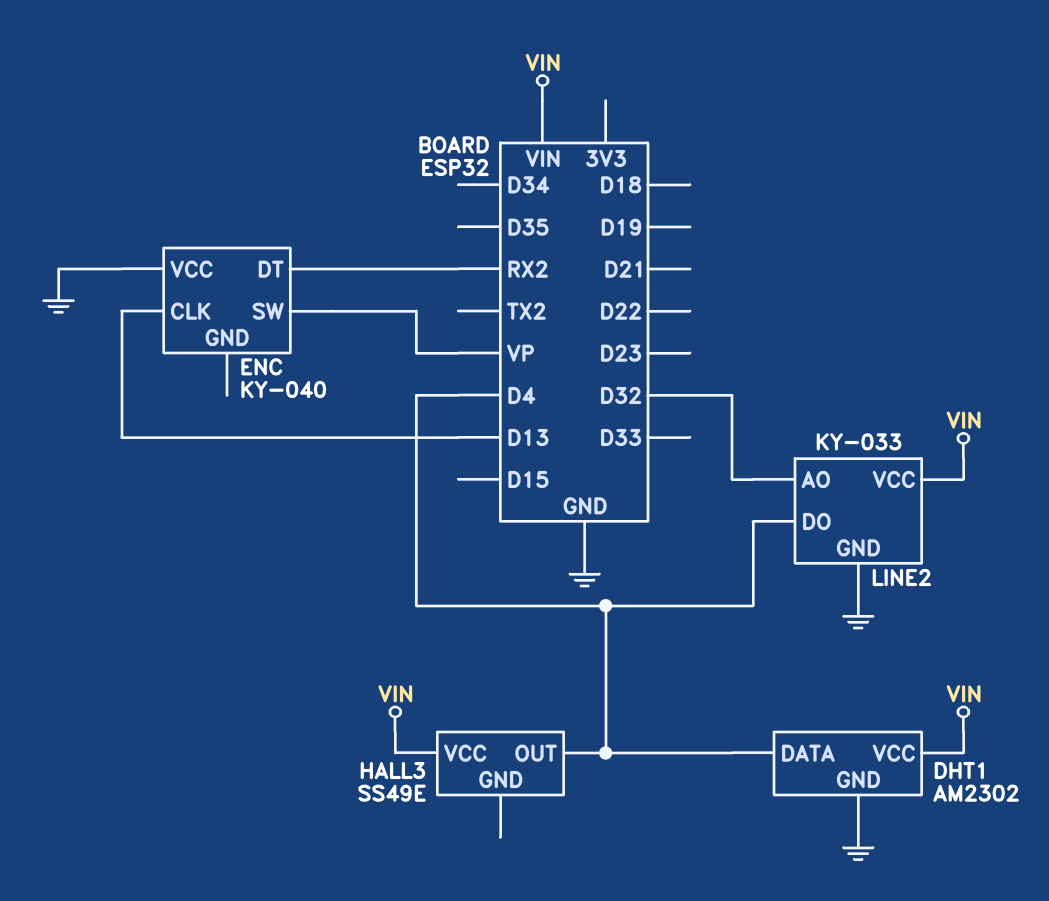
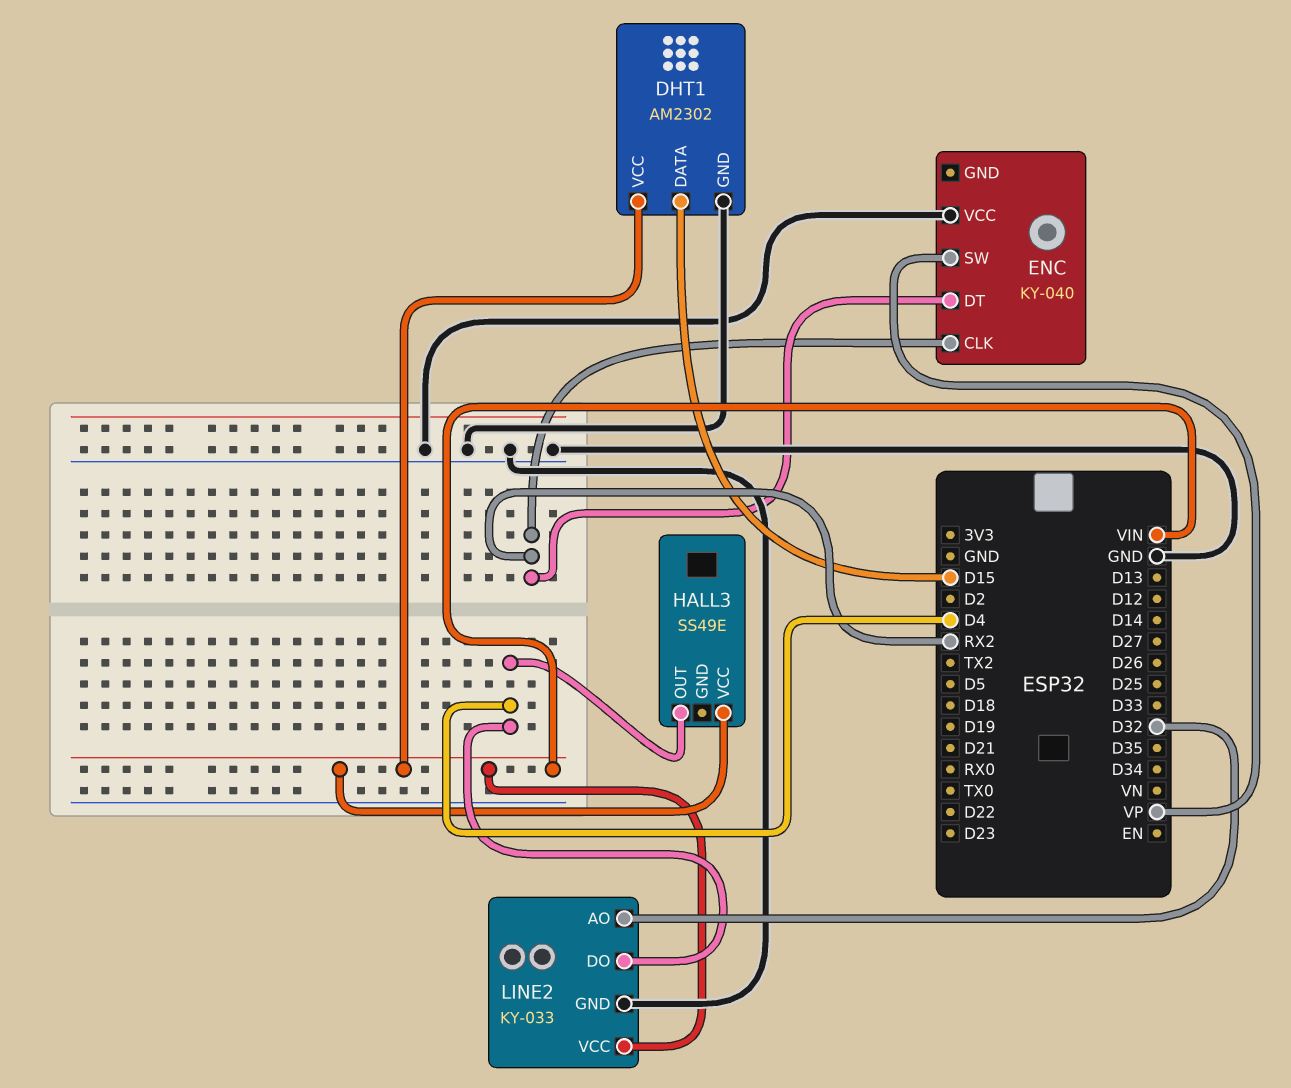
DHT1 pin DATA: D4 -> D15
ENC pin CLK: D13 -> RX2

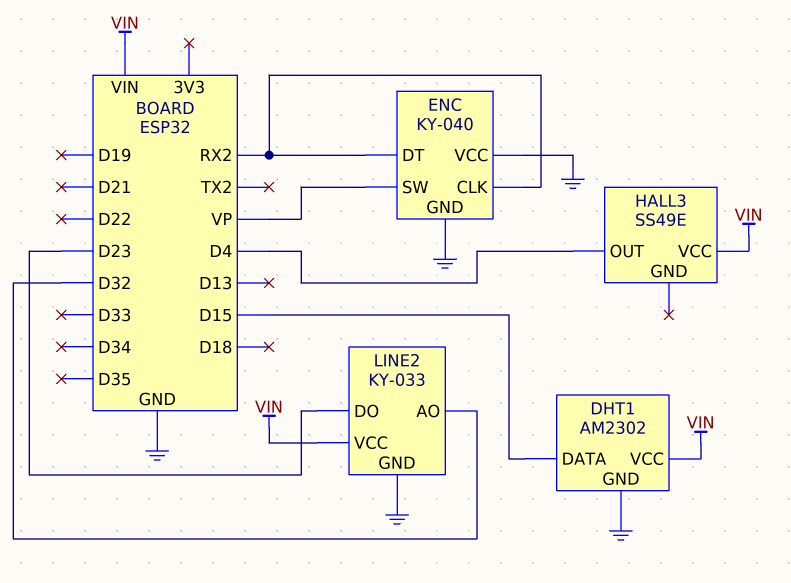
ENC pin GND: none -> GND
LINE2 pin DO: D4 -> D23

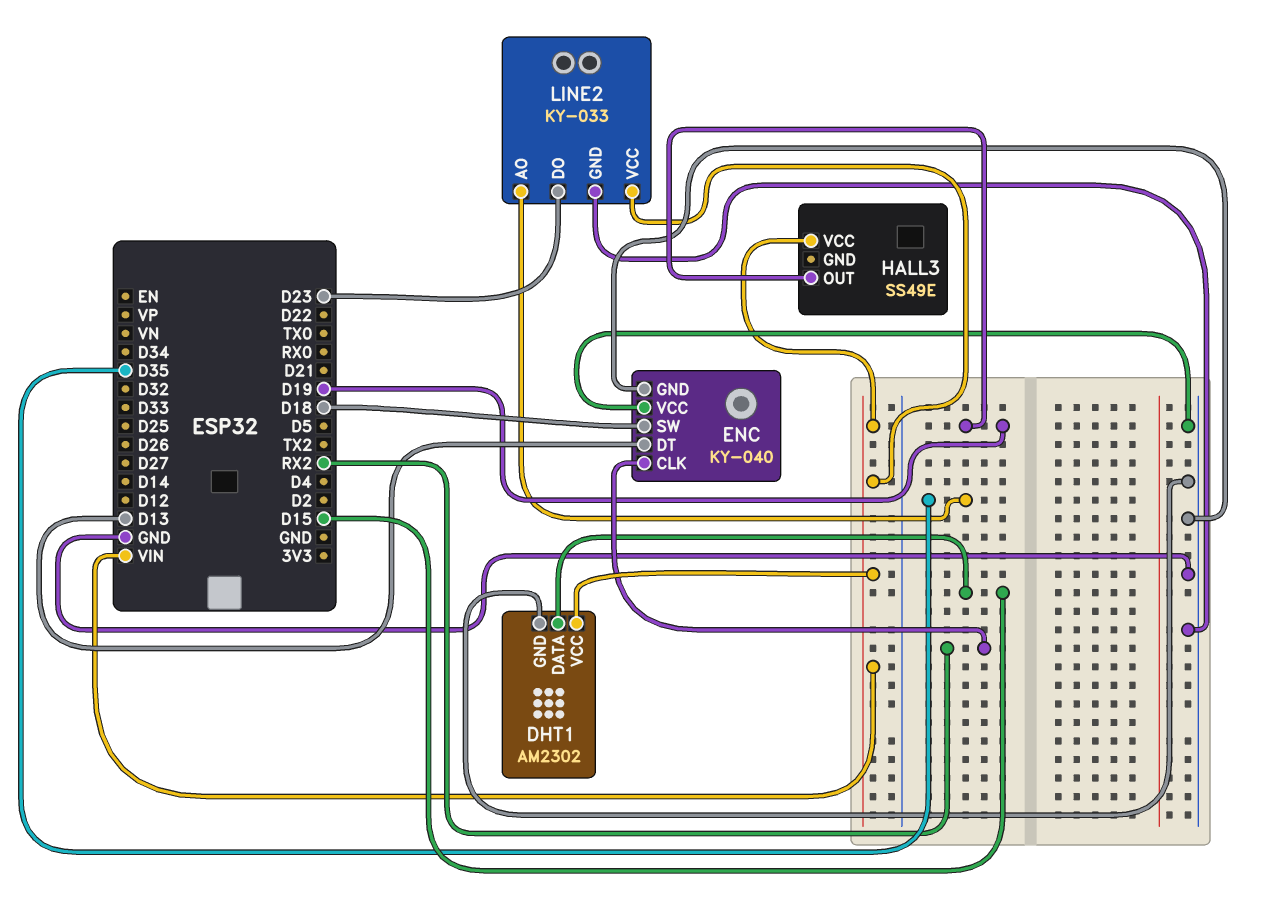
ENC pin DT: RX2 -> D13
ENC pin SW: VP -> D18
HALL3 pin OUT: D4 -> D19
LINE2 pin AO: D32 -> D35

